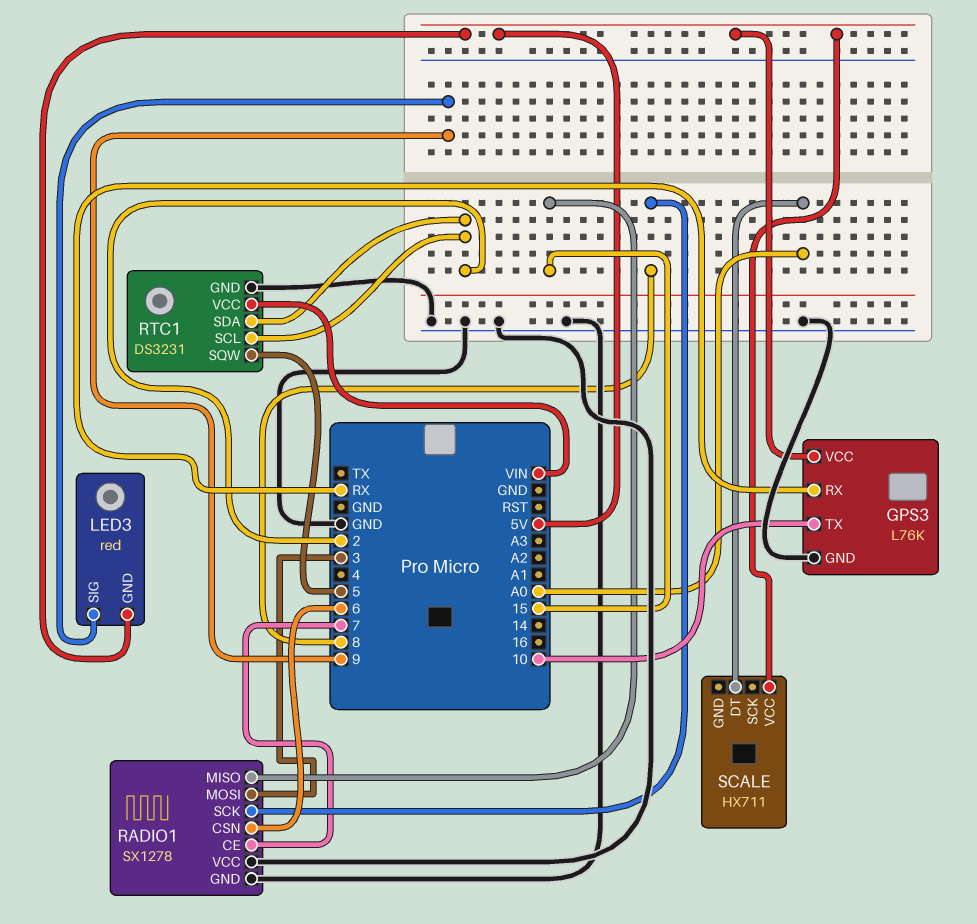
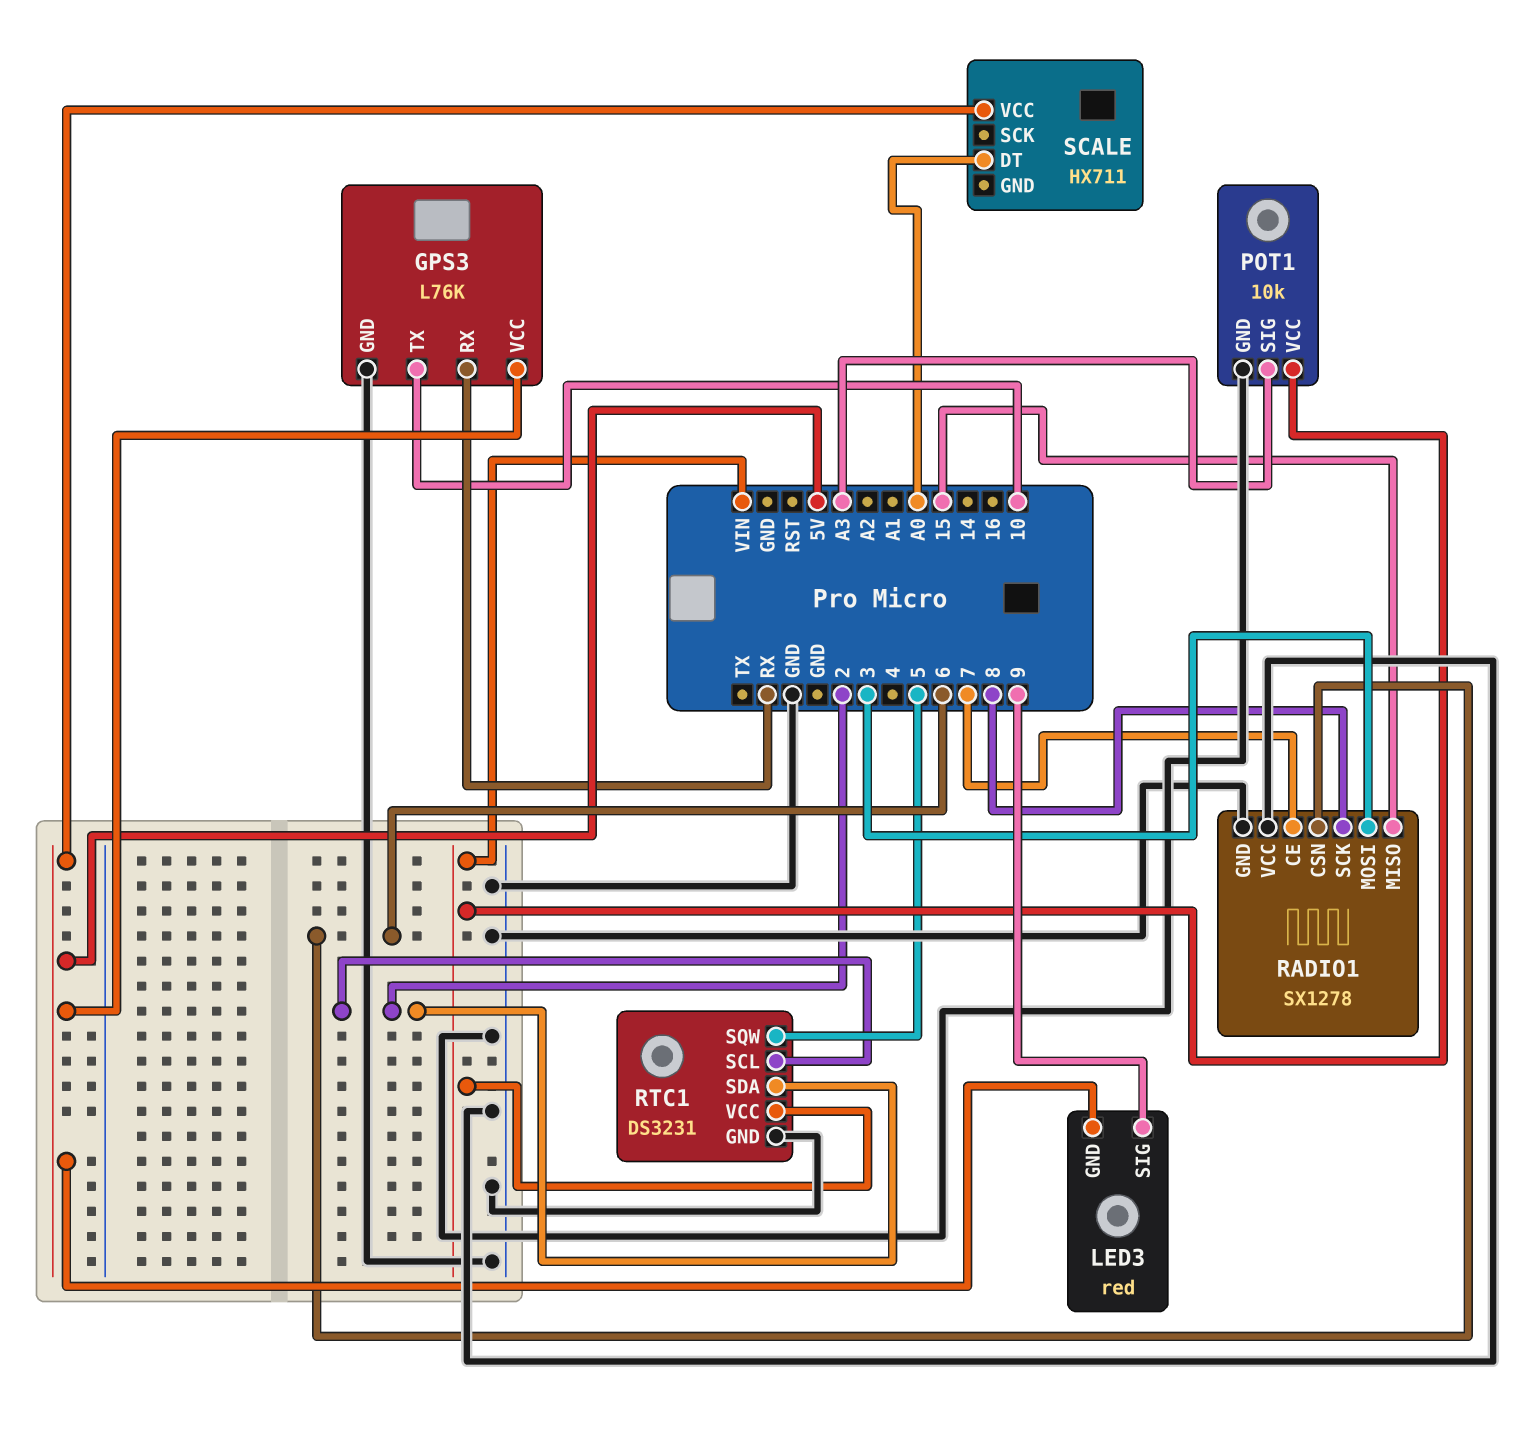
POT1: none -> 10k
POT1 pin GND: none -> GND
POT1 pin SIG: none -> A3
POT1 pin VCC: none -> VIN

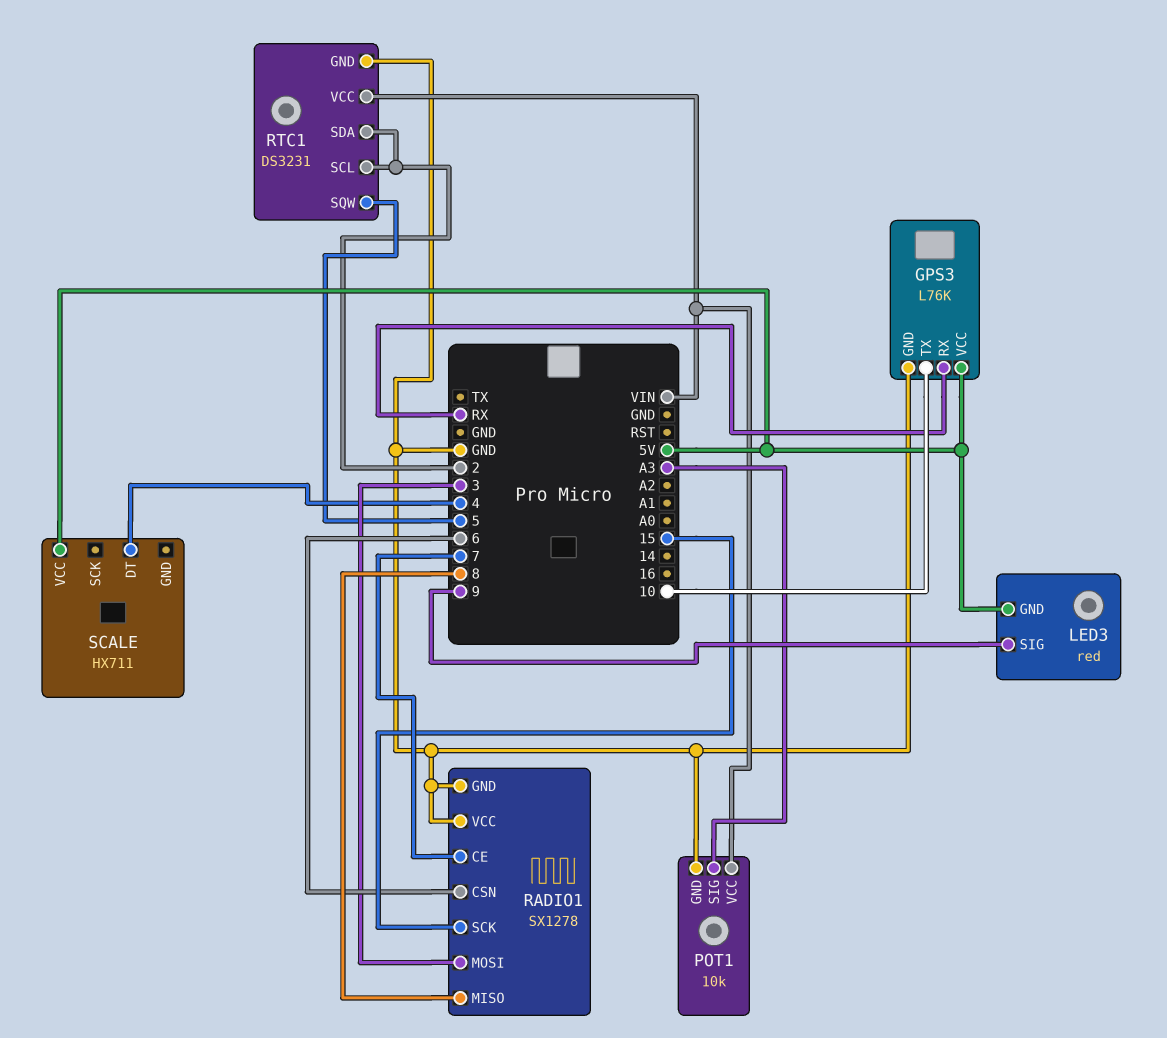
RADIO1 pin MISO: 15 -> 8
RADIO1 pin SCK: 8 -> 15
SCALE pin DT: A0 -> 4

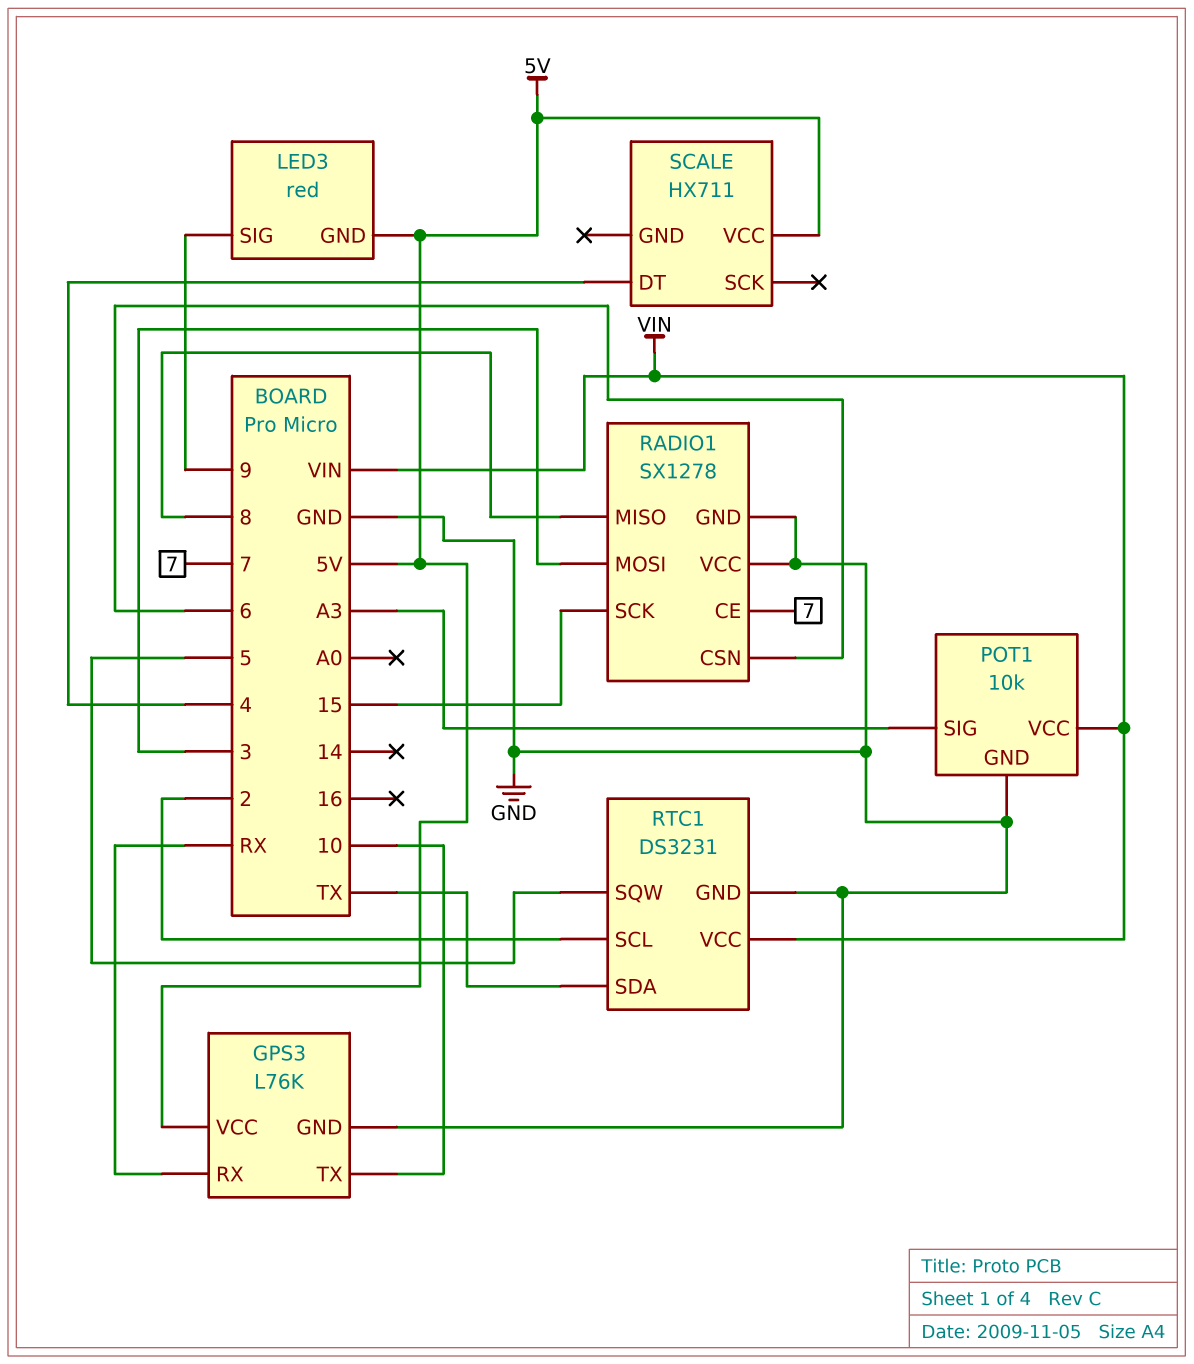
RTC1 pin SDA: 2 -> TX

